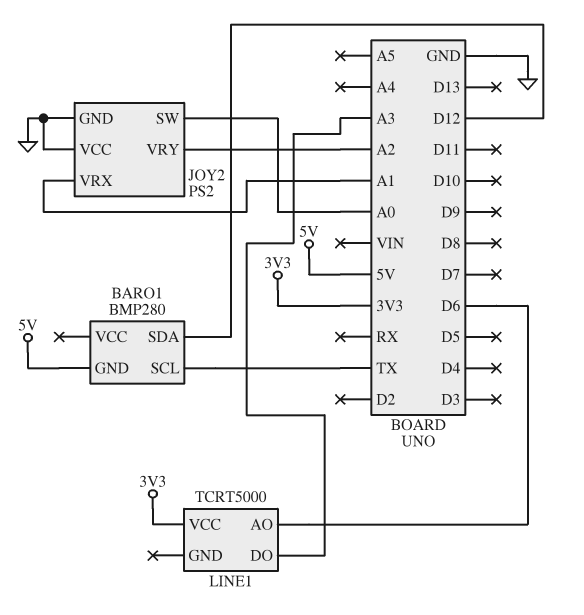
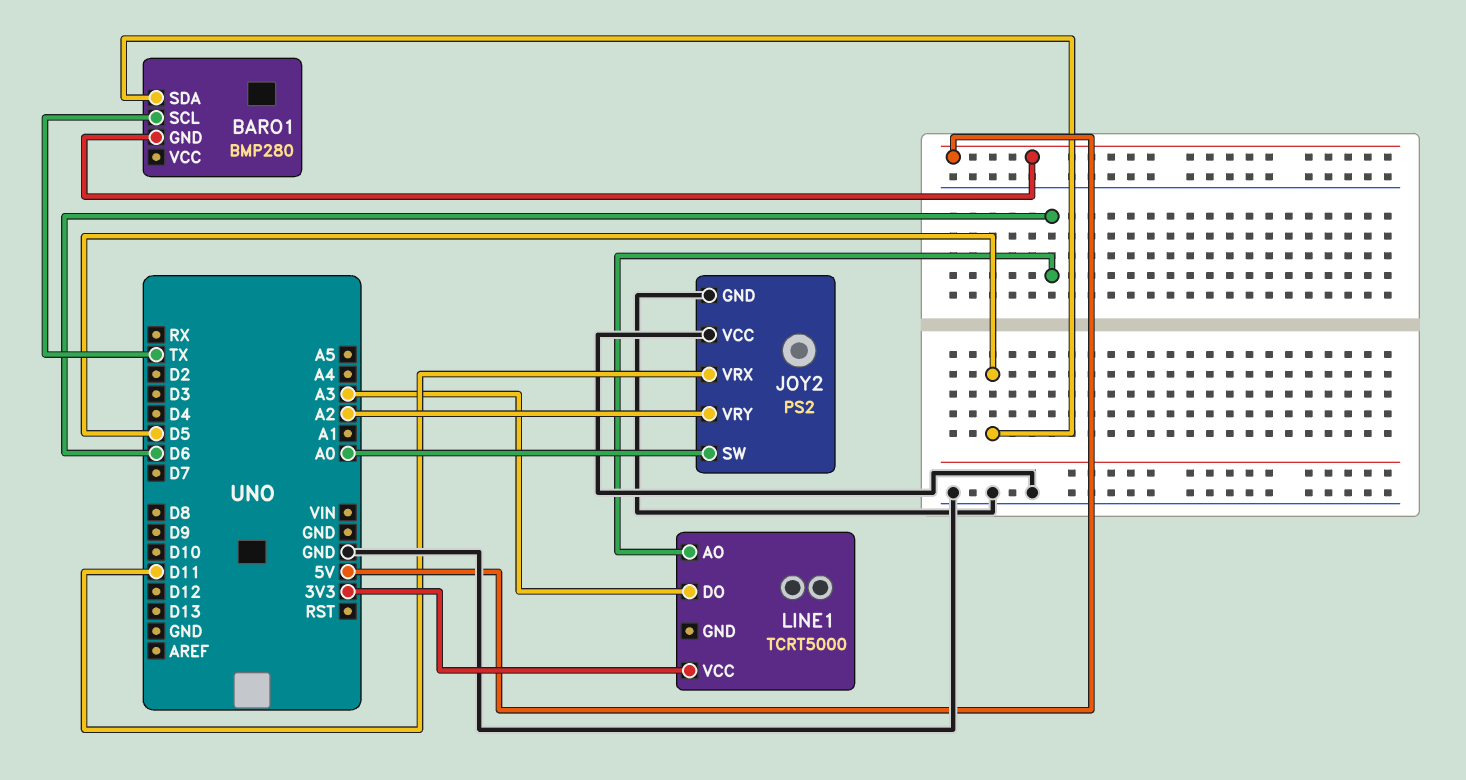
BARO1 pin SDA: D12 -> D5
JOY2 pin VRX: A1 -> D11

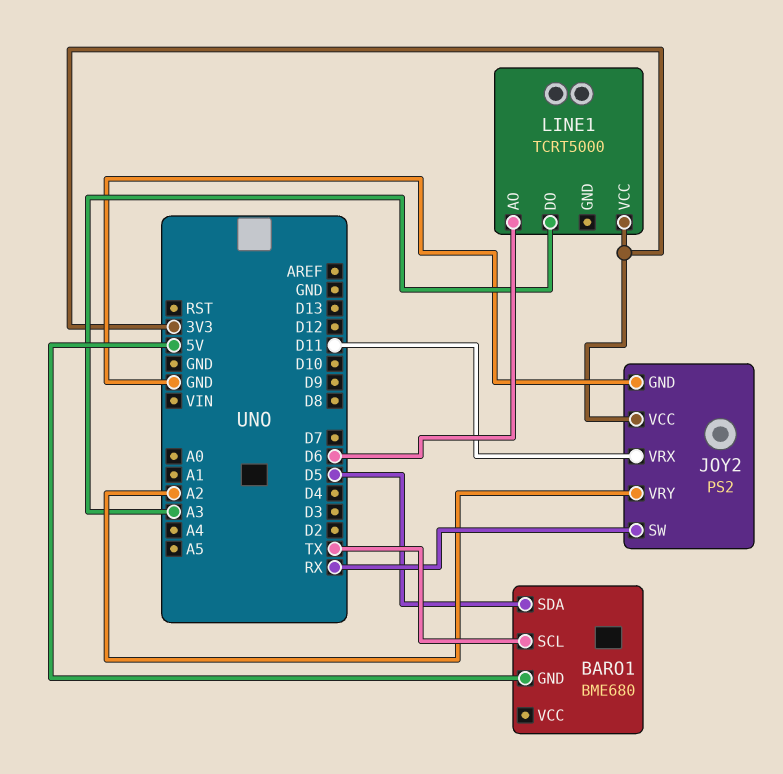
BARO1: BMP280 -> BME680
JOY2 pin SW: A0 -> RX
JOY2 pin VCC: GND -> 3V3

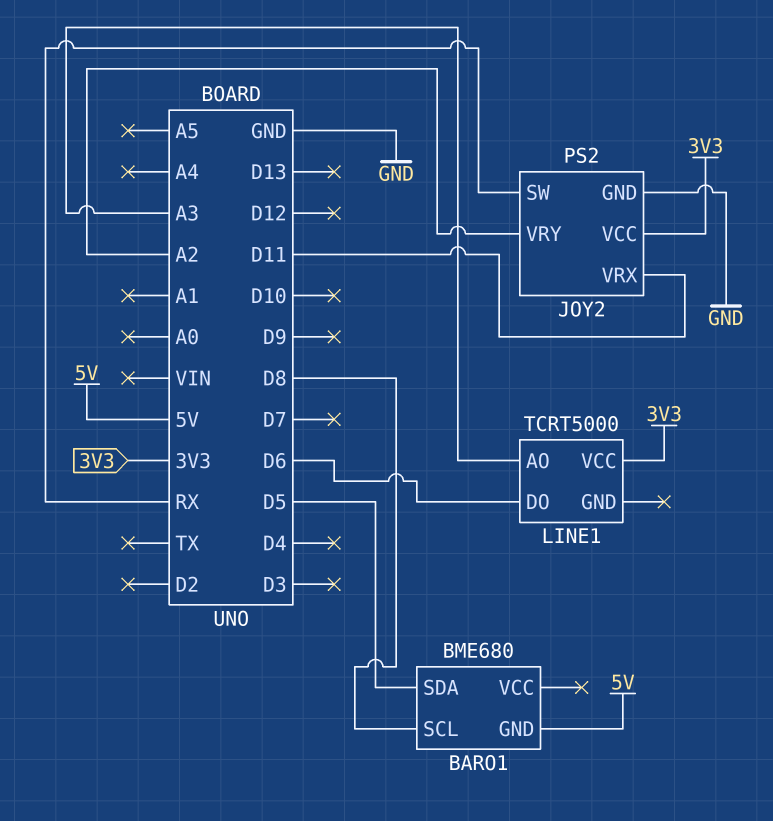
BARO1 pin SCL: TX -> D8
LINE1 pin AO: D6 -> A3
LINE1 pin DO: A3 -> D6

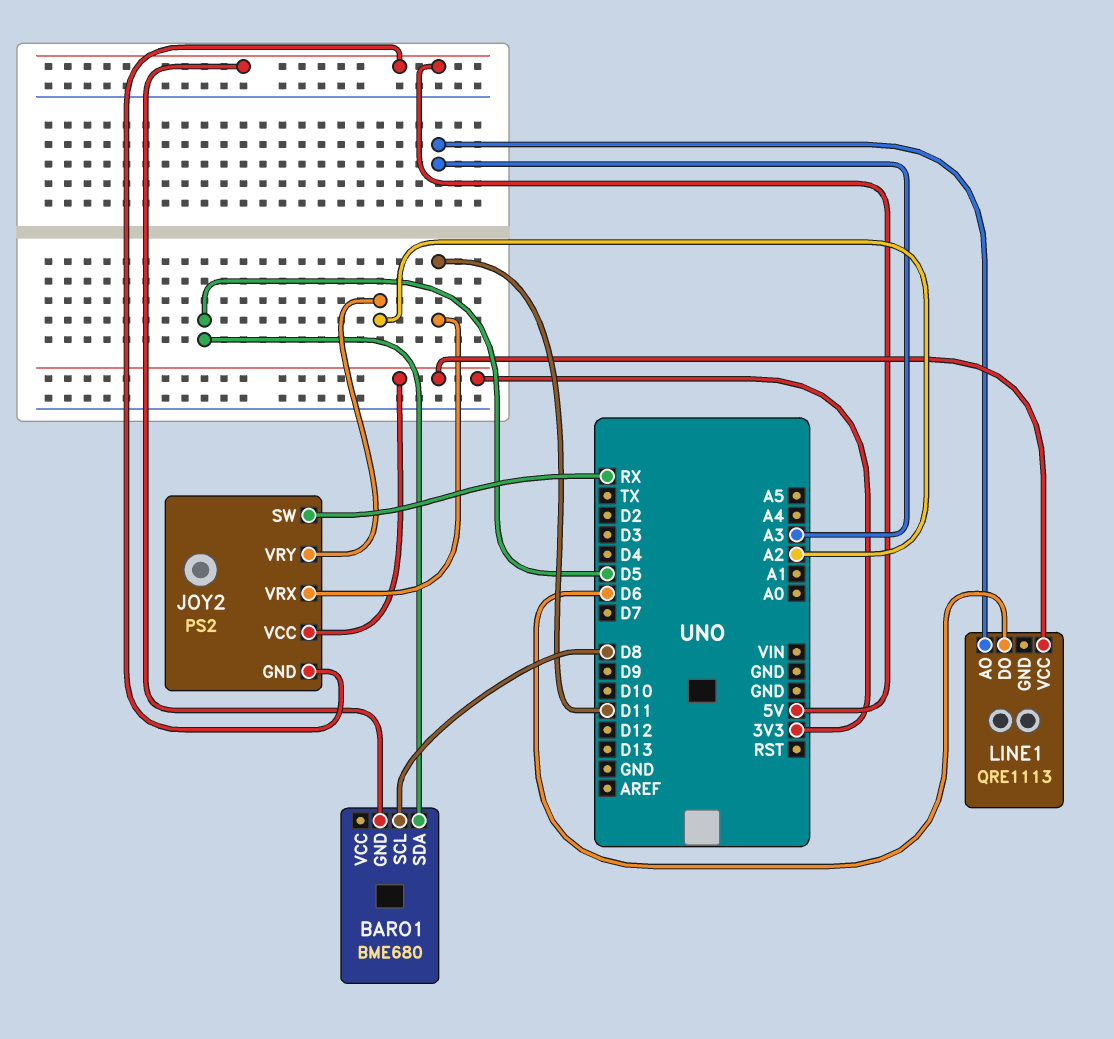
JOY2 pin GND: GND -> 5V
LINE1: TCRT5000 -> QRE1113

